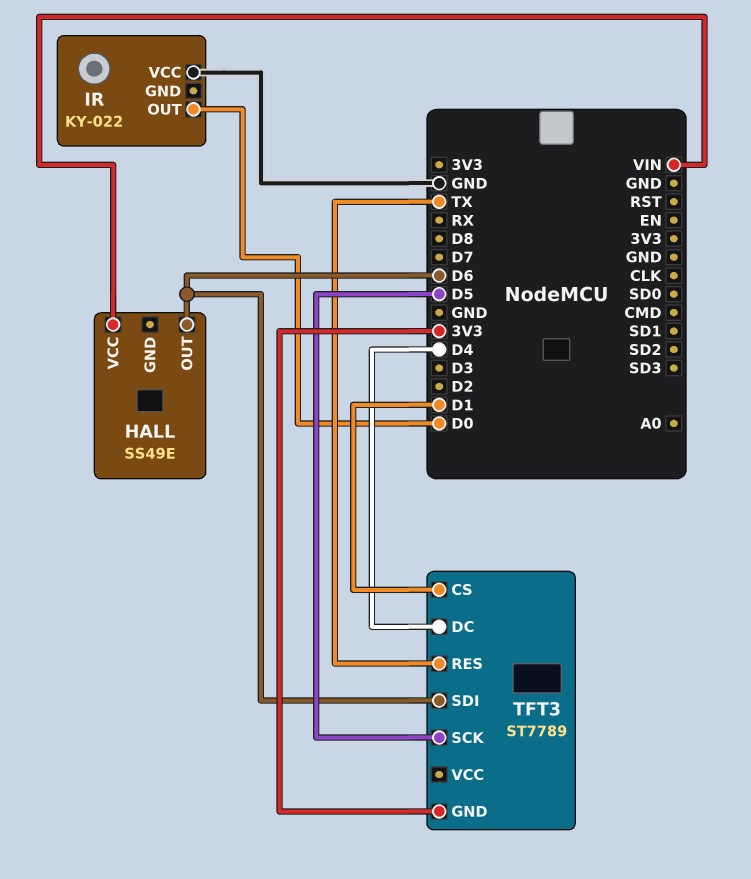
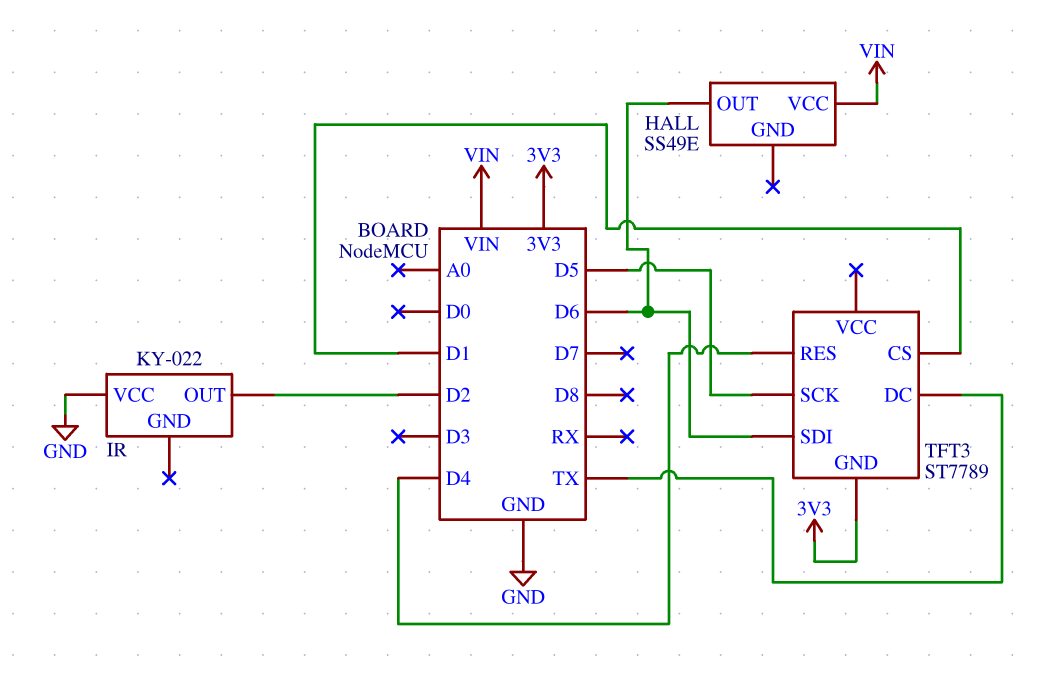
IR pin OUT: D0 -> D2
TFT3 pin DC: D4 -> TX
TFT3 pin RES: TX -> D4

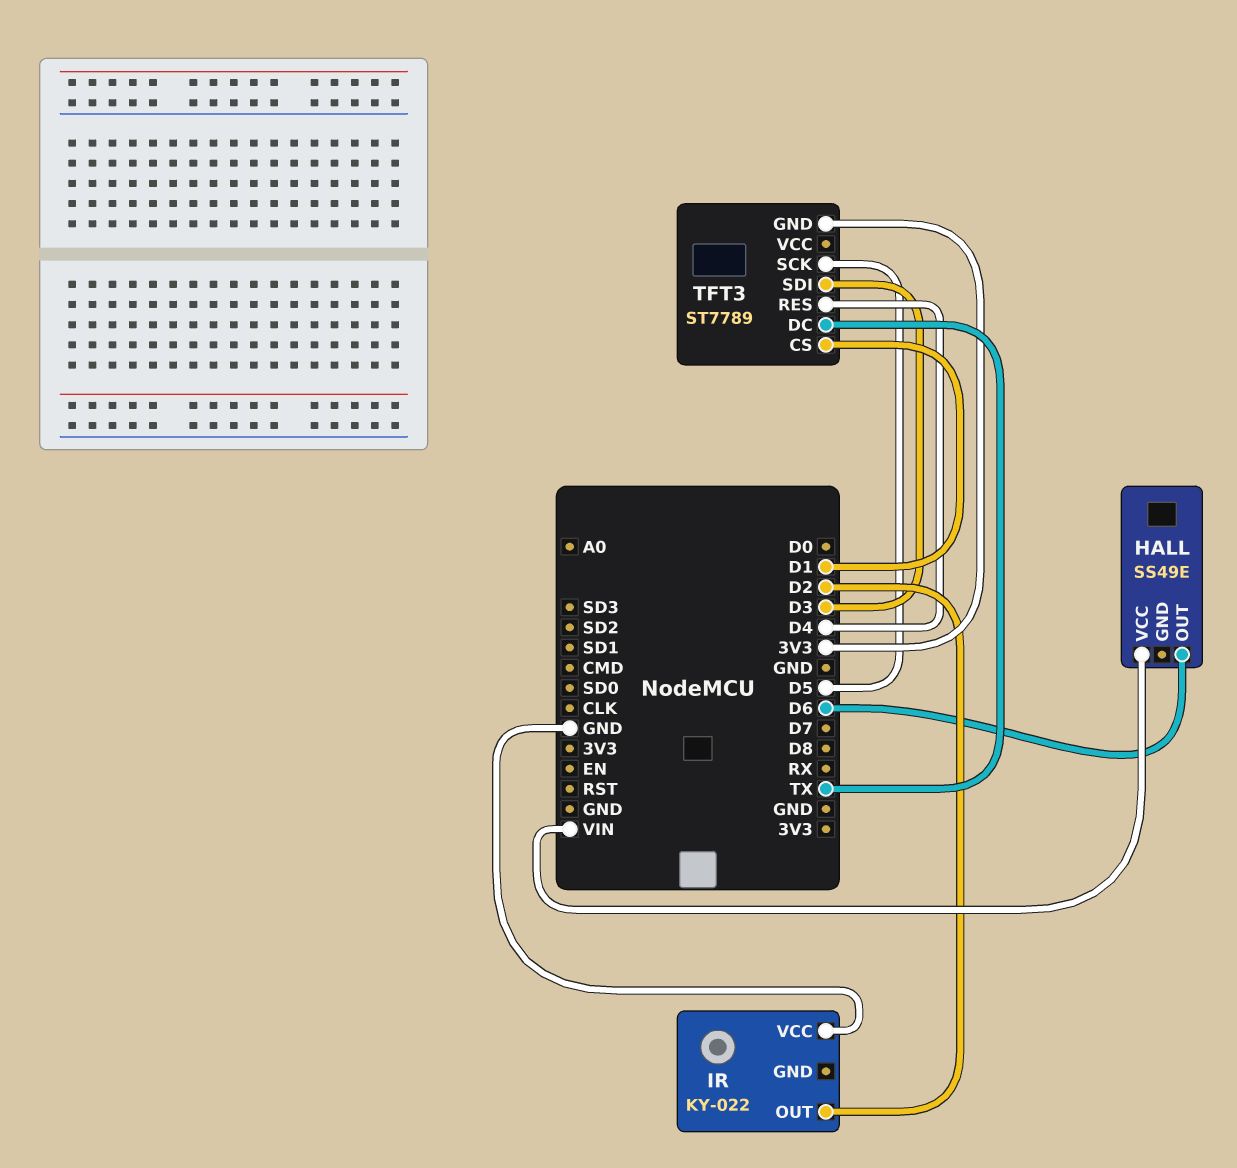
TFT3 pin SDI: D6 -> D3

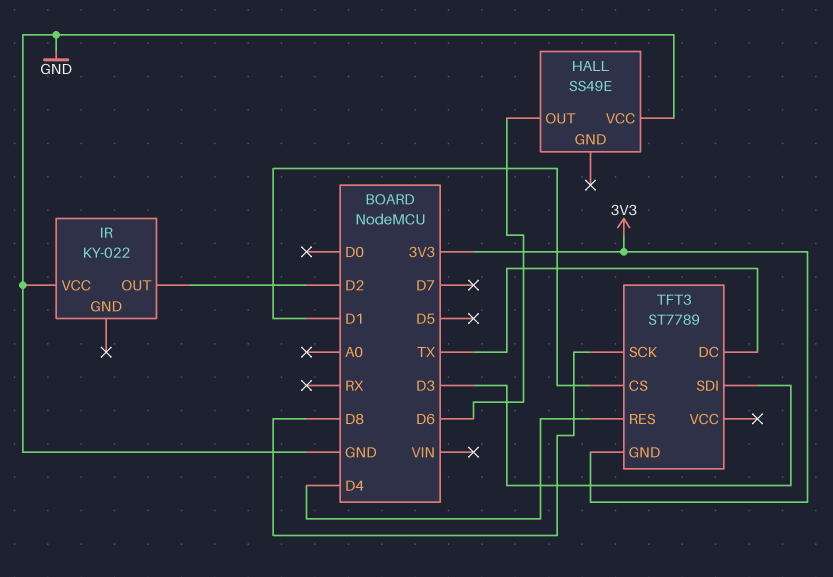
HALL pin VCC: VIN -> GND
TFT3 pin SCK: D5 -> D8

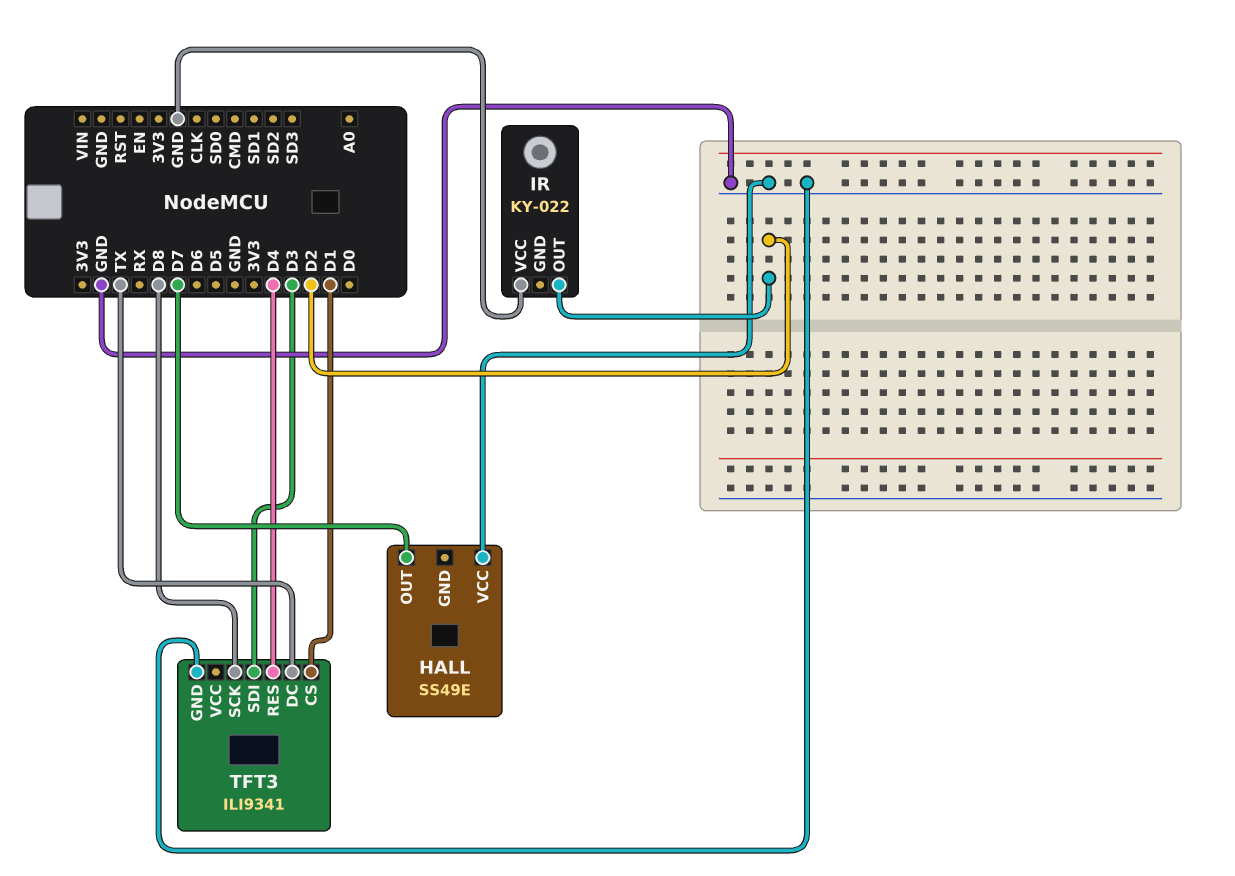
HALL pin OUT: D6 -> D7
TFT3: ST7789 -> ILI9341
TFT3 pin GND: 3V3 -> GND

